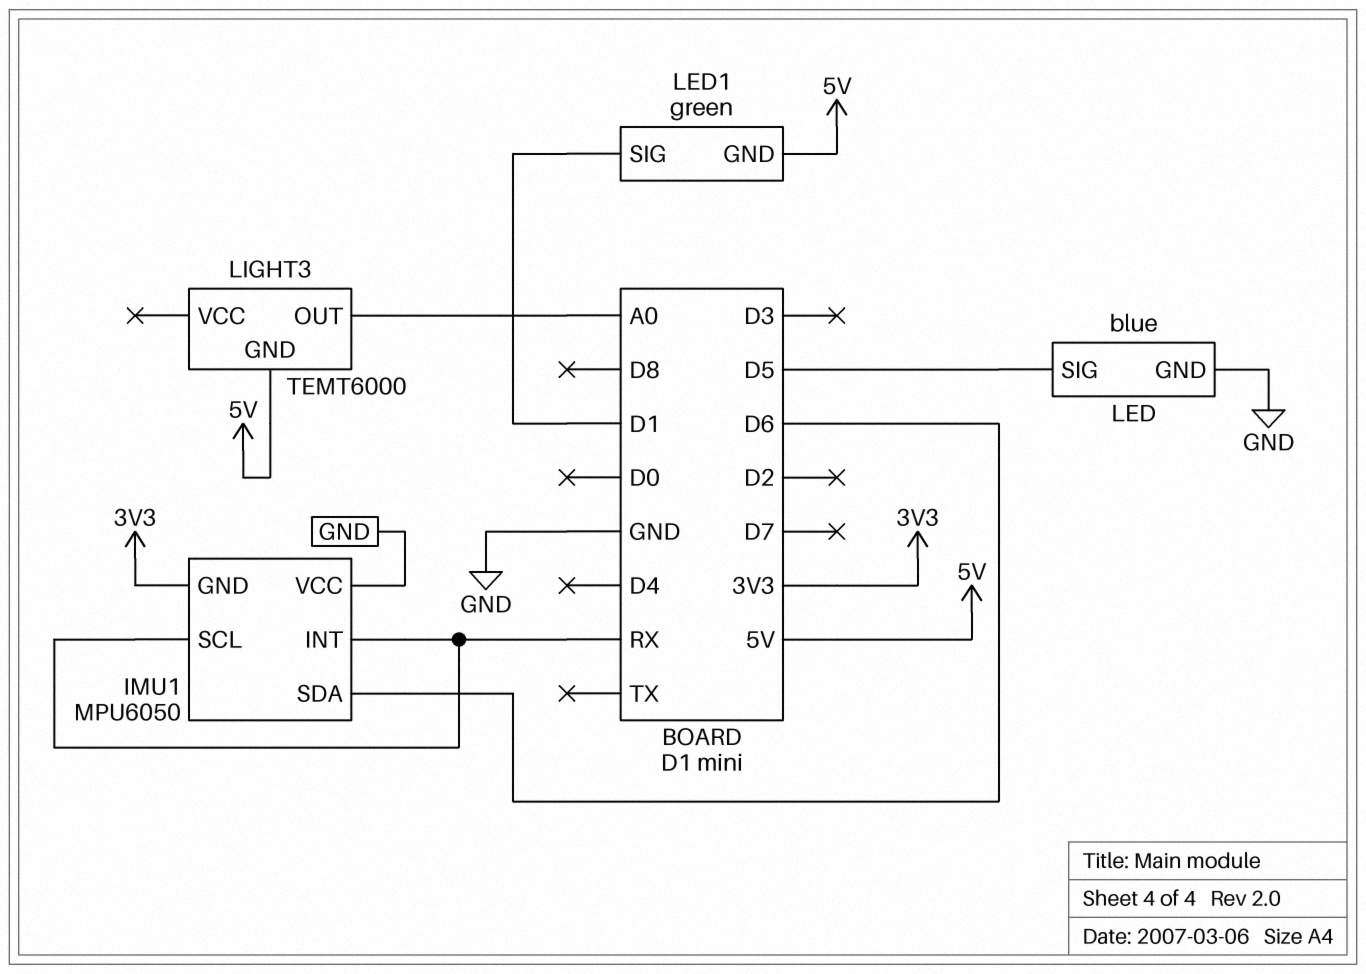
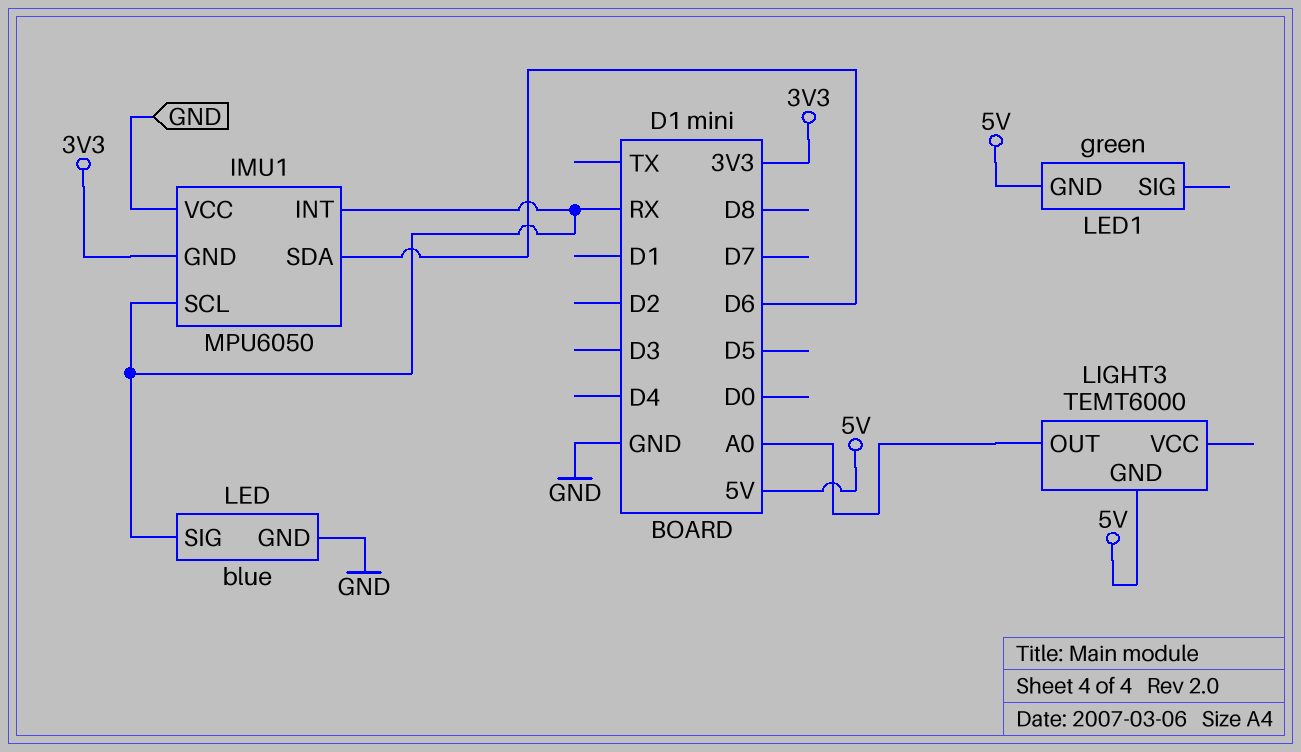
LED pin SIG: D5 -> RX
LED1 pin SIG: D1 -> none

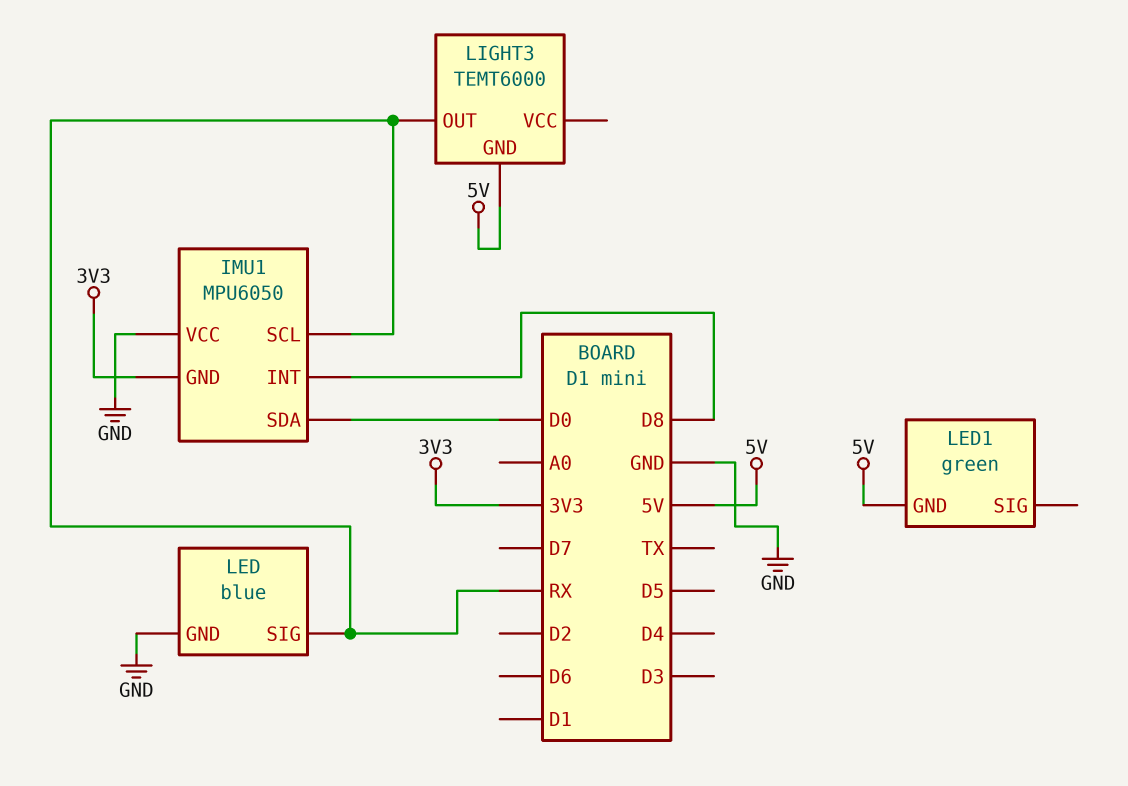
IMU1 pin INT: RX -> D8
IMU1 pin SDA: D6 -> D0
LIGHT3 pin OUT: A0 -> RX

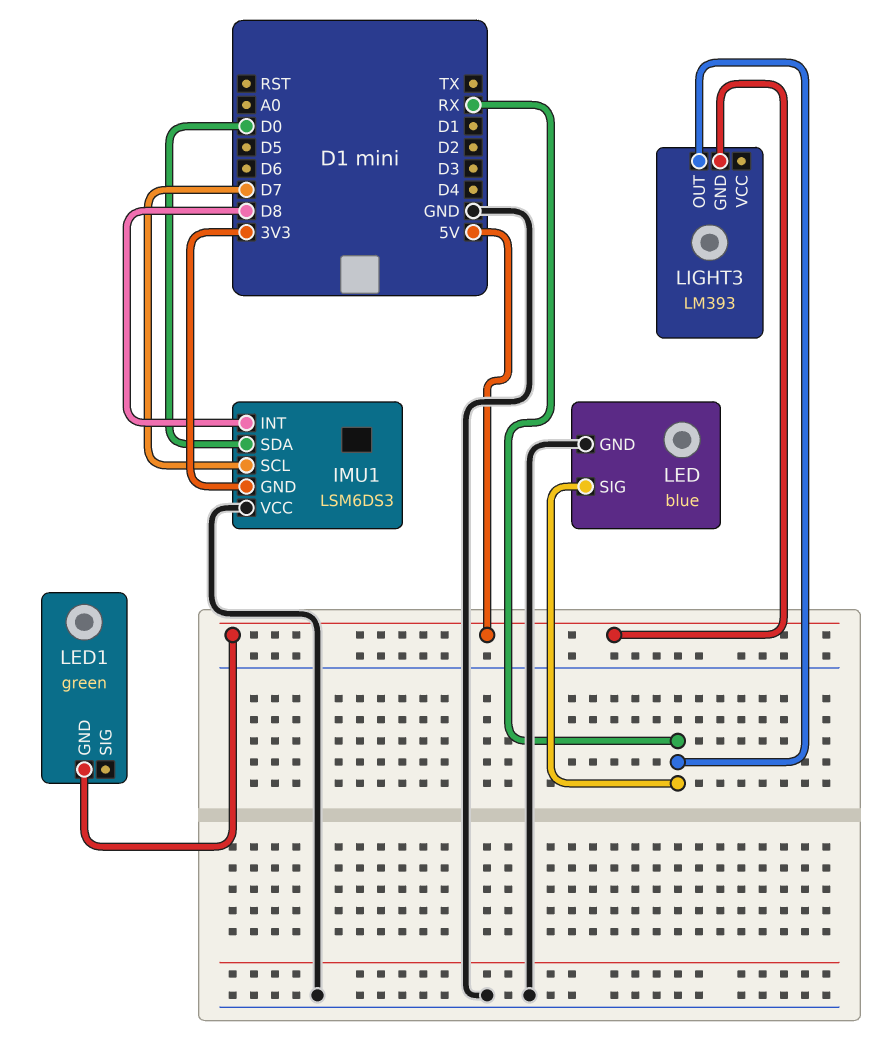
IMU1: MPU6050 -> LSM6DS3
IMU1 pin SCL: RX -> D7
LIGHT3: TEMT6000 -> LM393

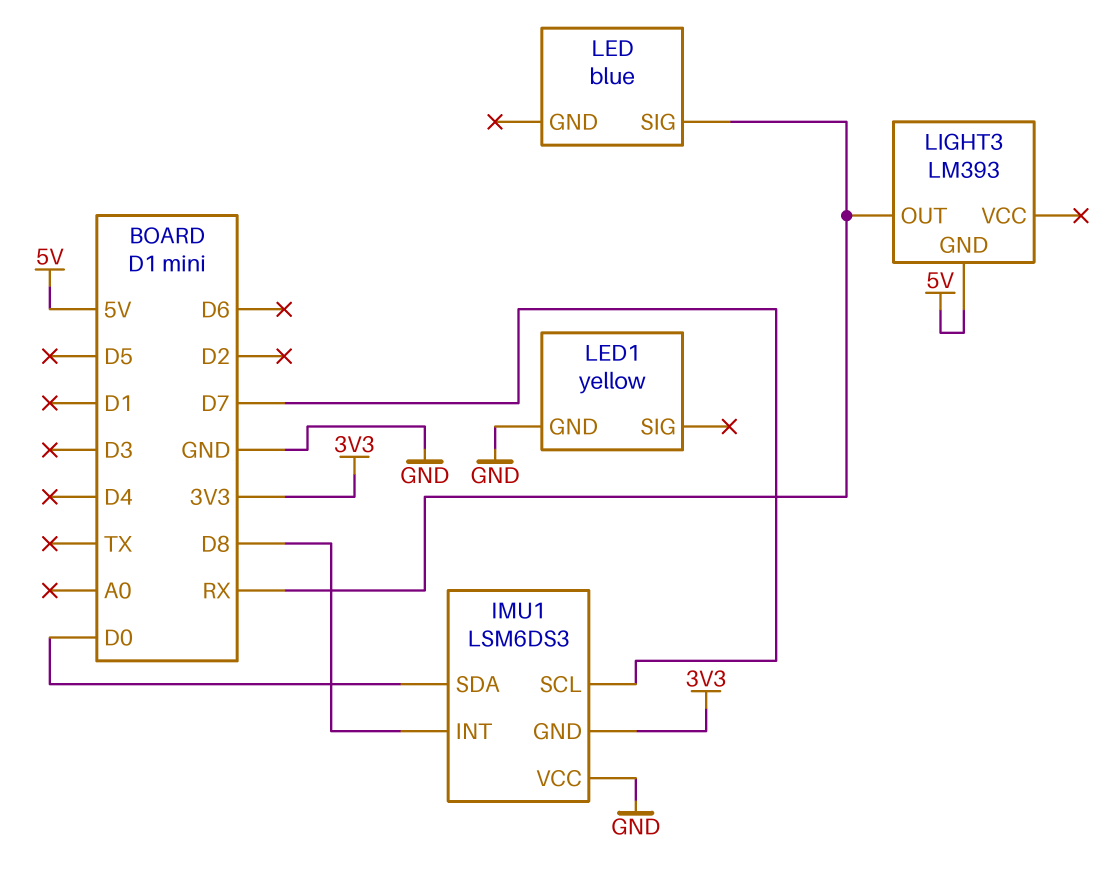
LED pin GND: GND -> none
LED1: green -> yellow
LED1 pin GND: 5V -> GND

